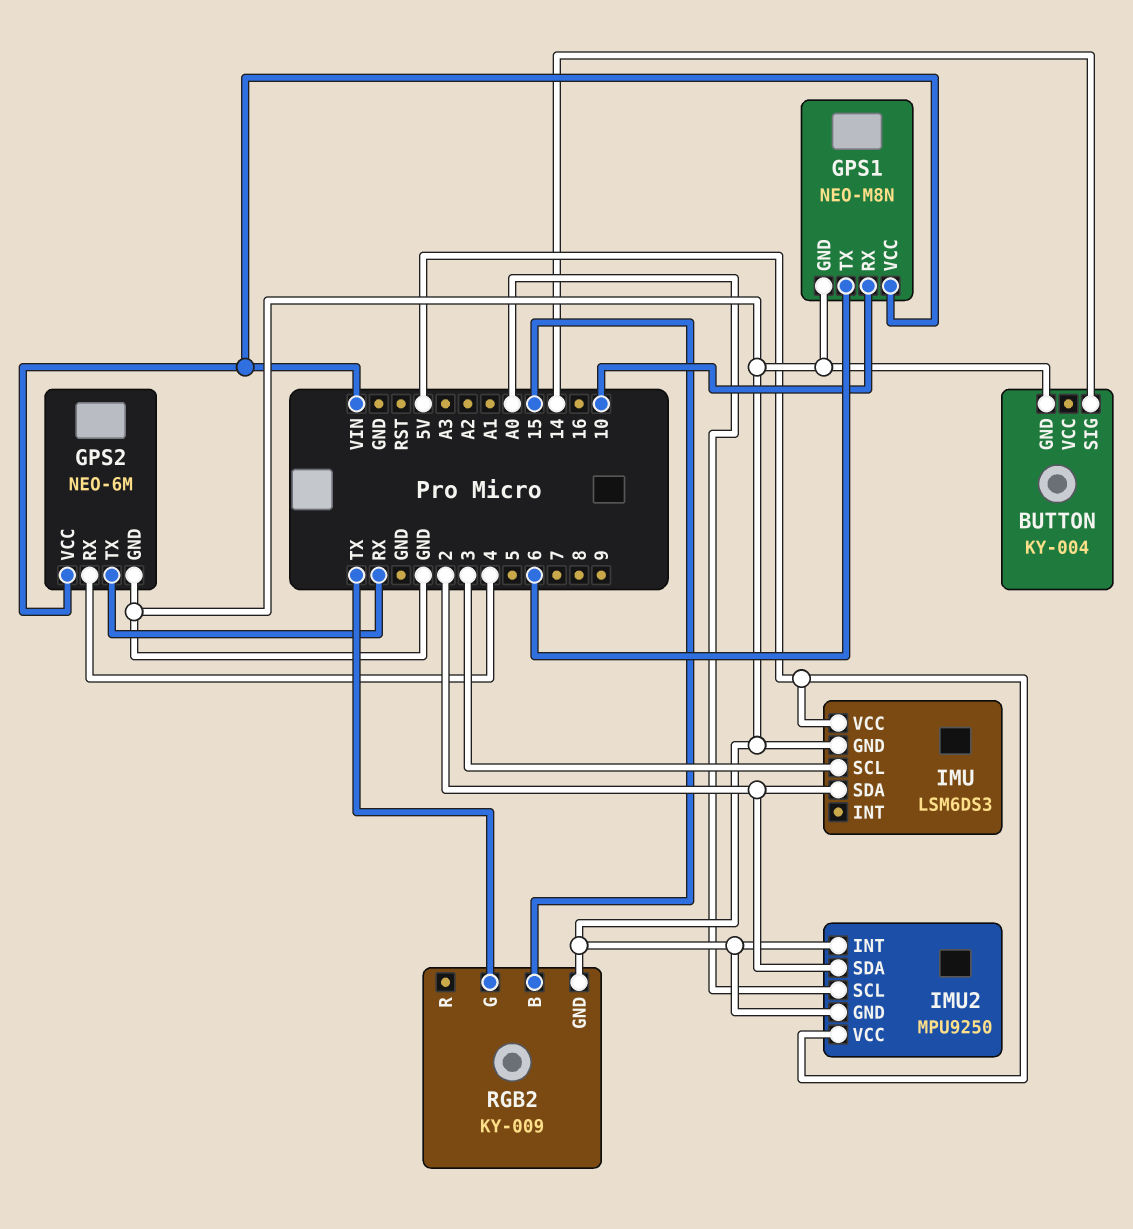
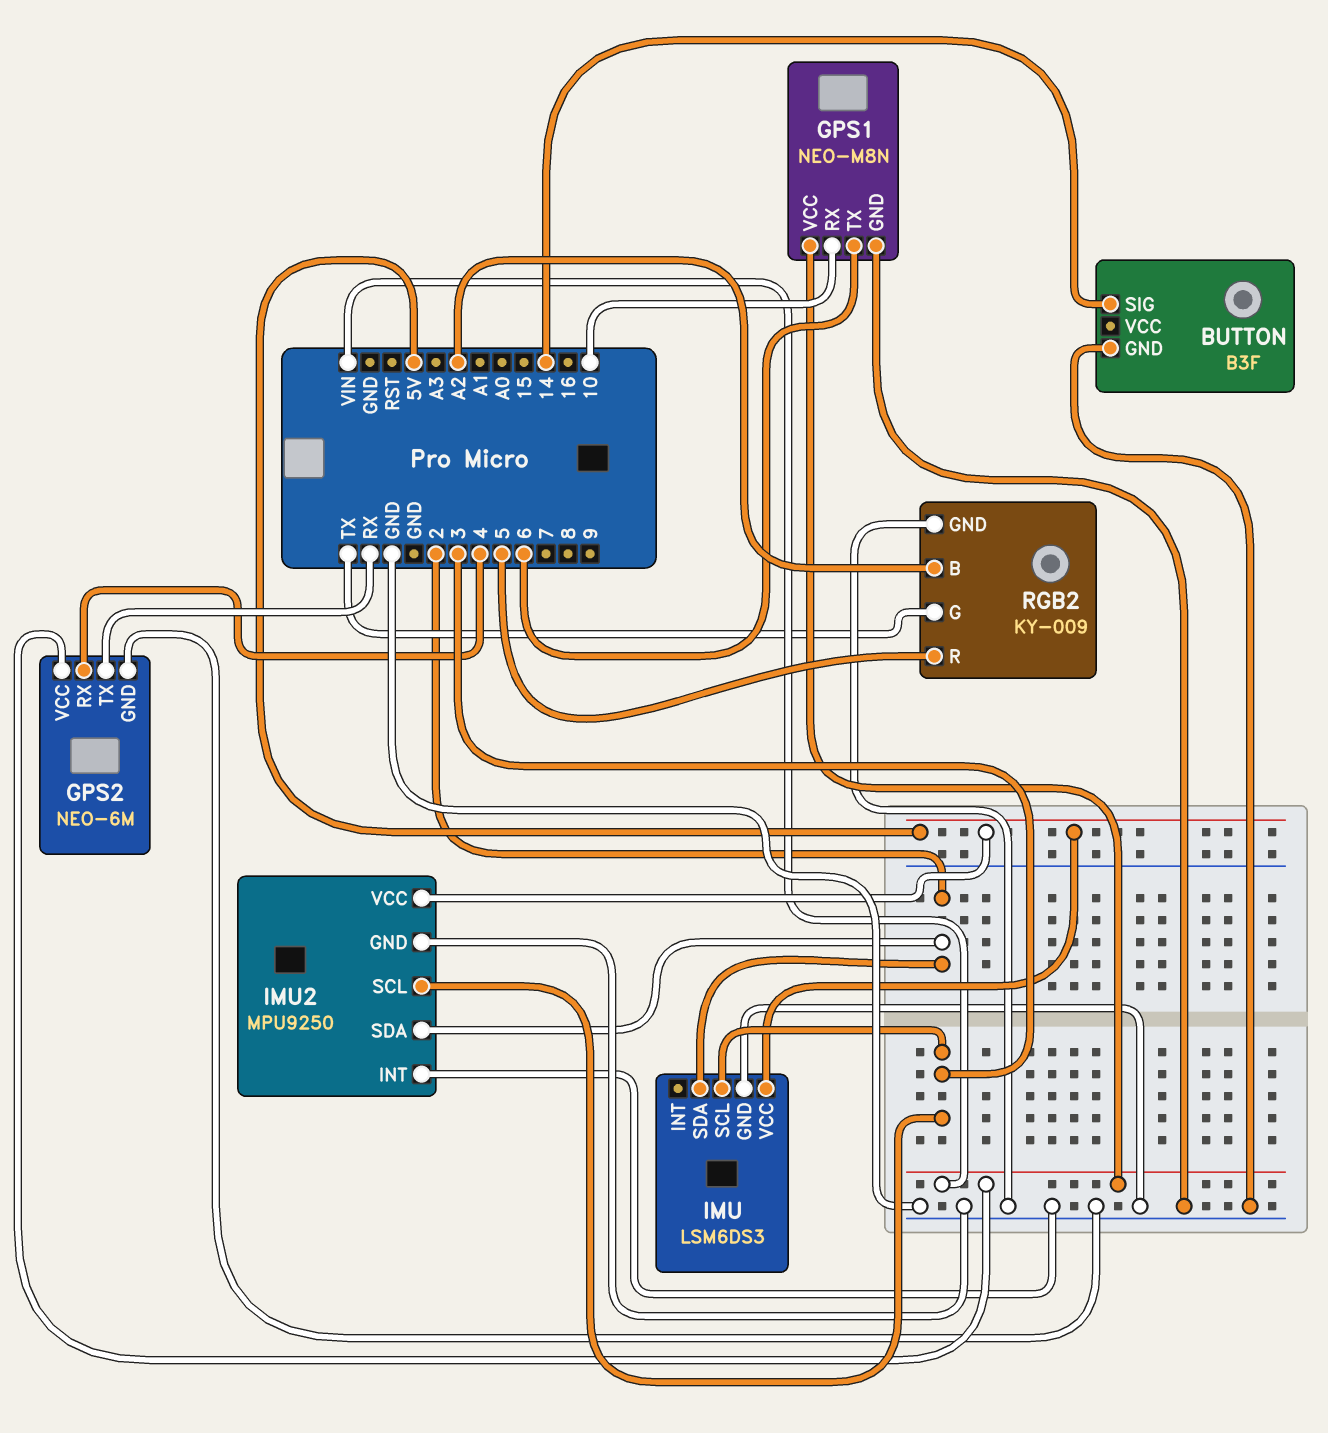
BUTTON: KY-004 -> B3F
IMU2 pin SCL: A0 -> 3
RGB2 pin B: 15 -> A2
RGB2 pin R: none -> 5

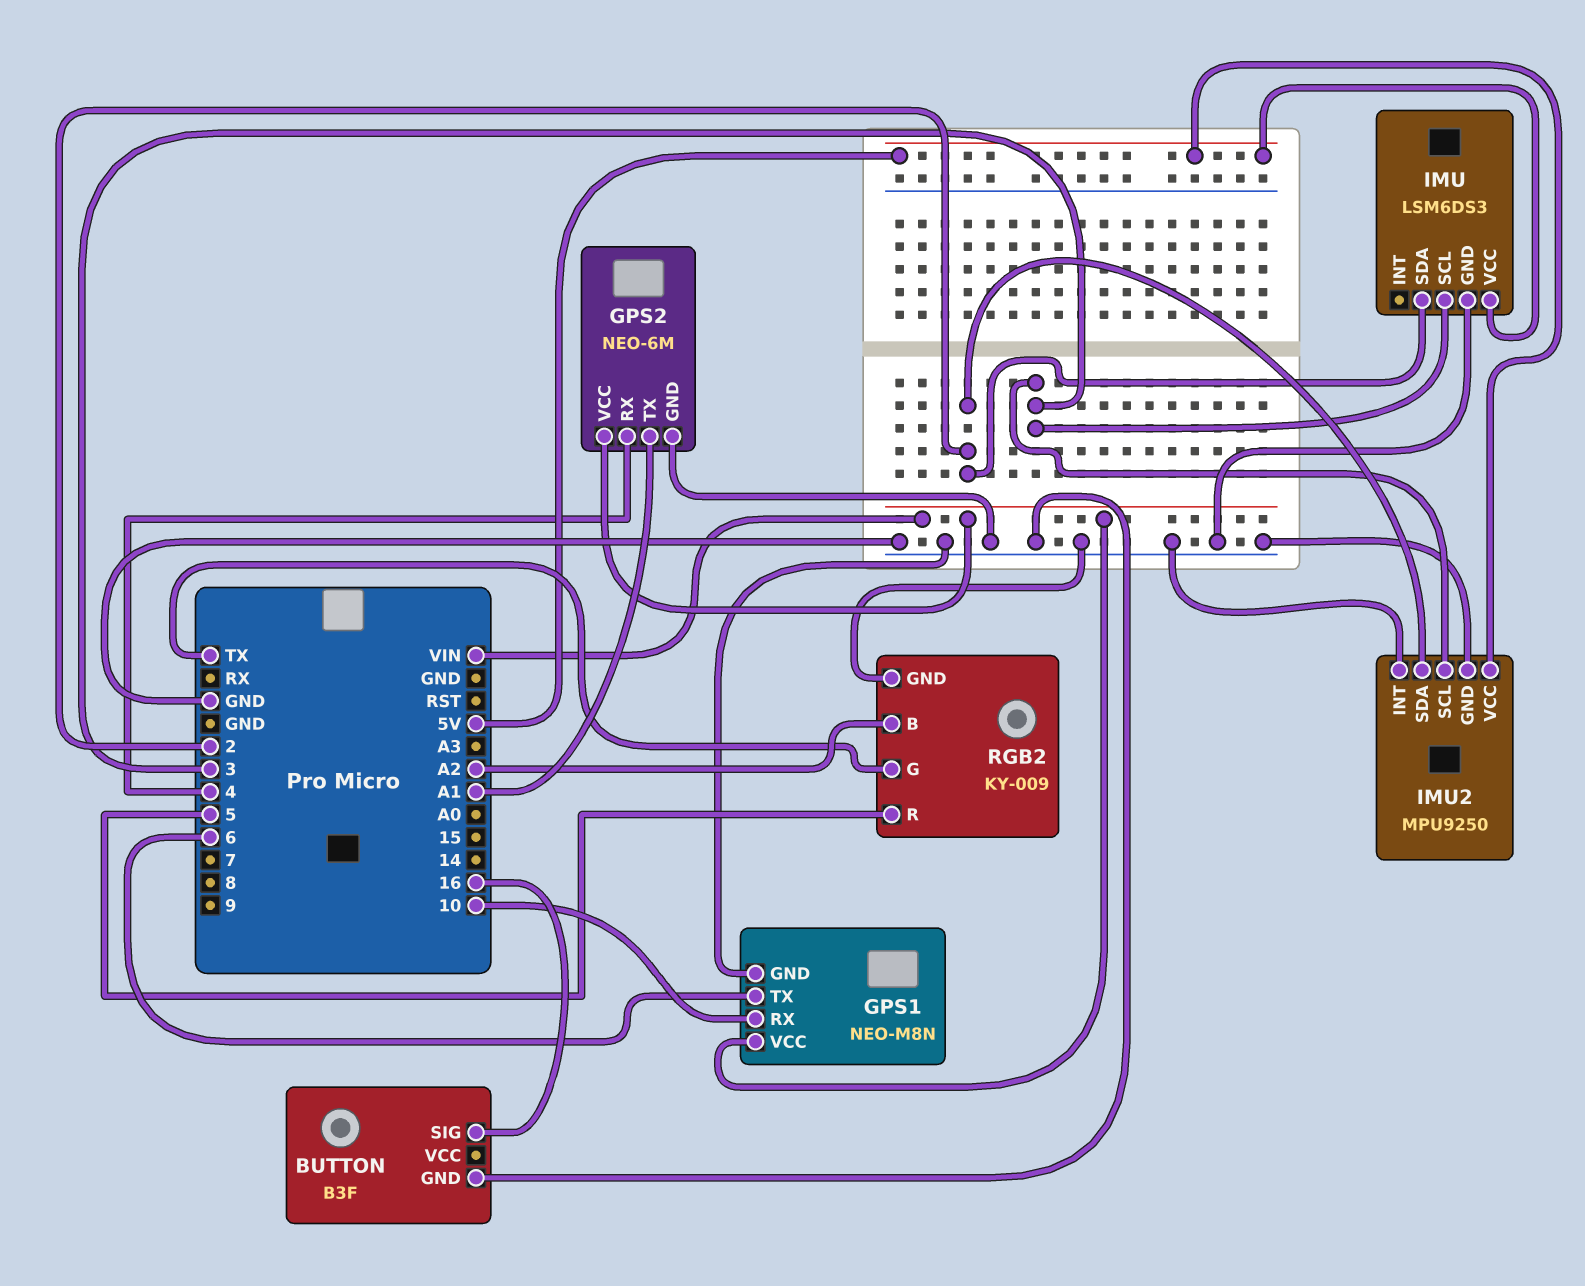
BUTTON pin SIG: 14 -> 16
GPS2 pin TX: RX -> A1

